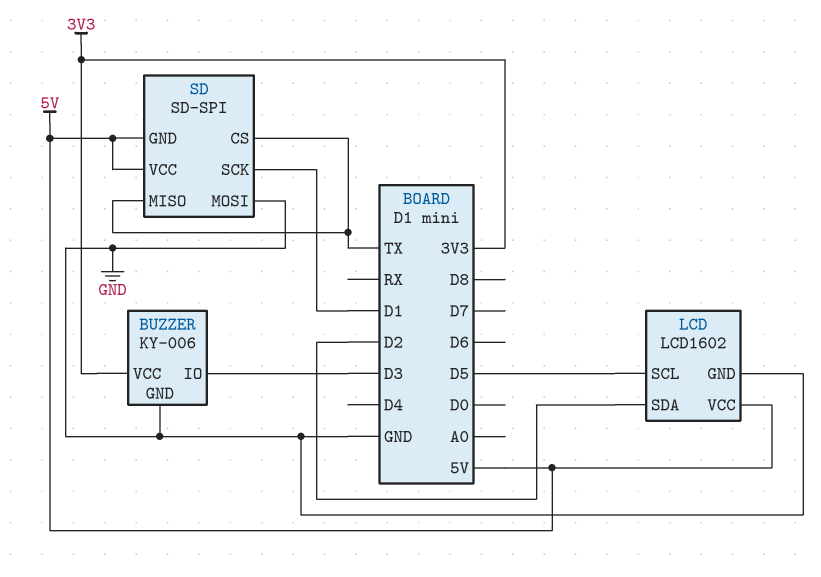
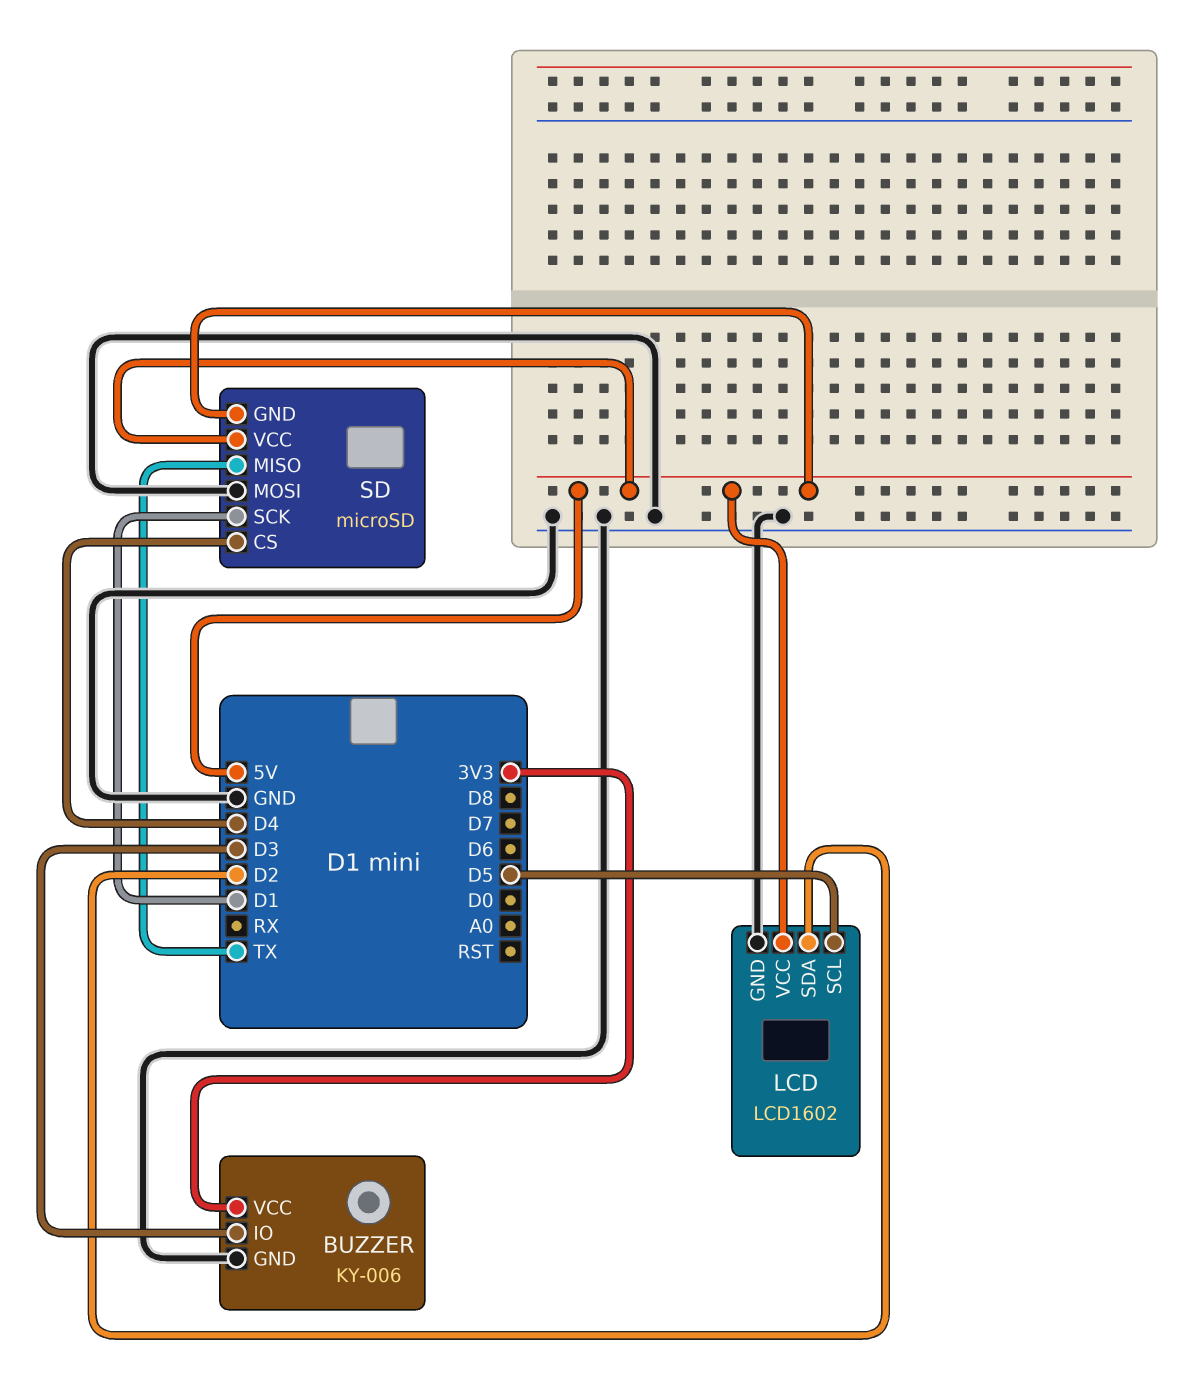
SD: SD-SPI -> microSD
SD pin CS: TX -> D4

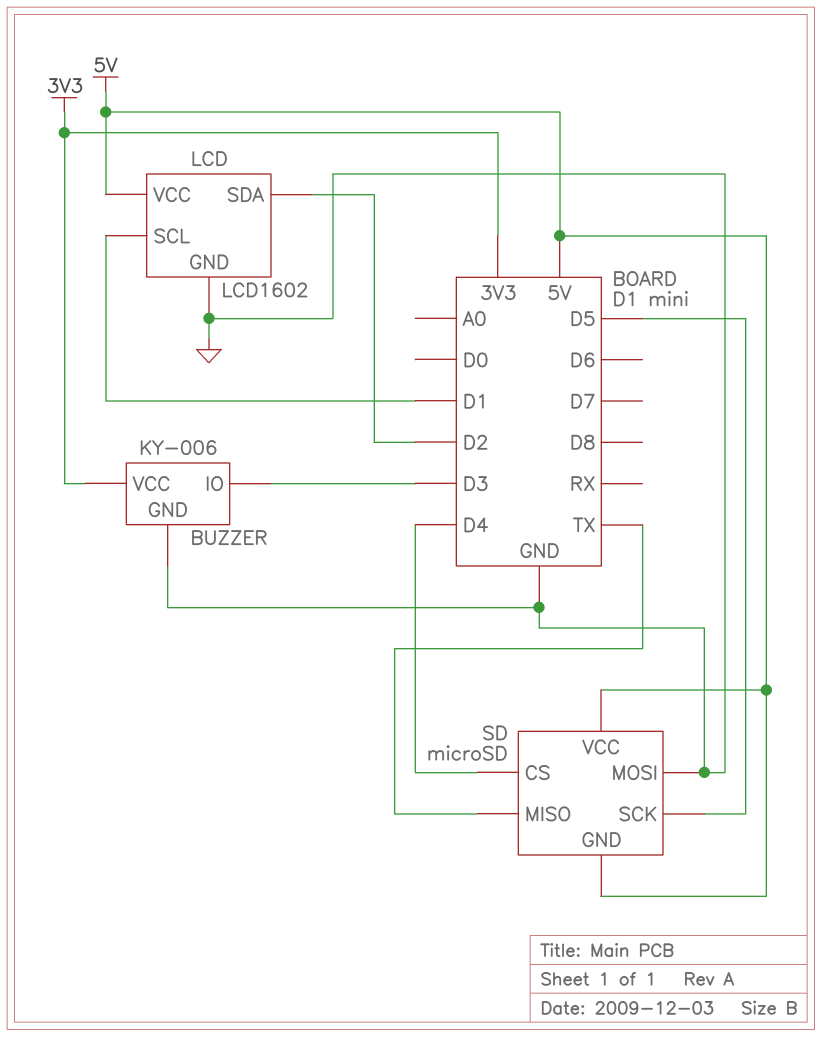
LCD pin SCL: D5 -> D1
SD pin SCK: D1 -> D5

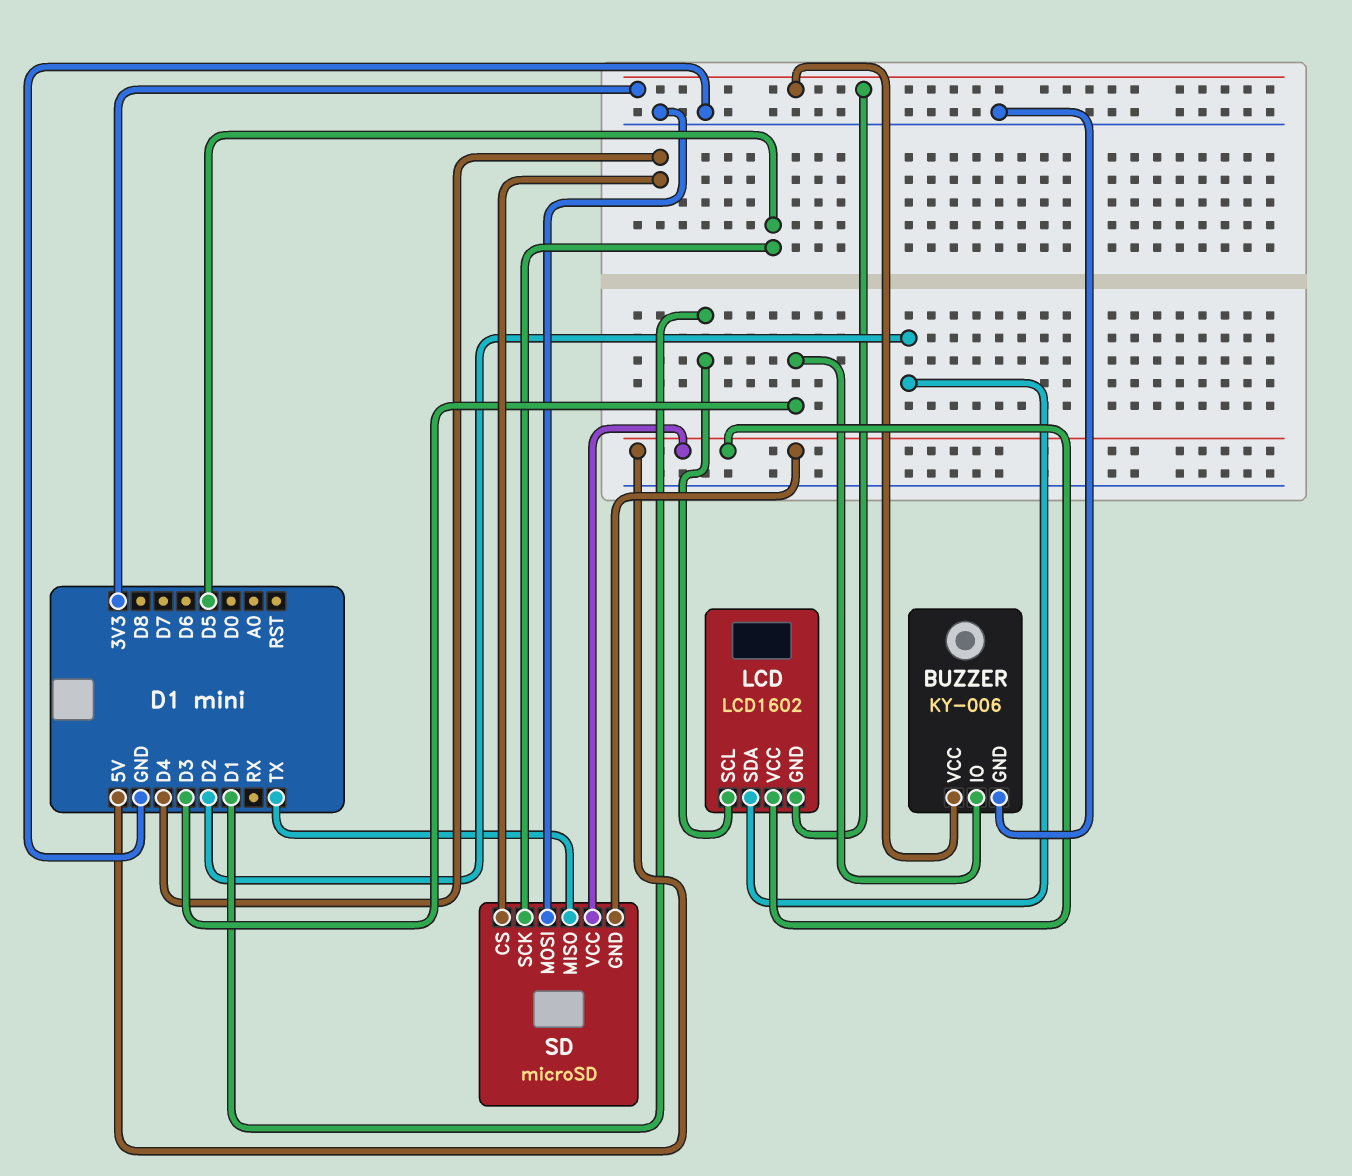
LCD pin GND: GND -> 3V3

